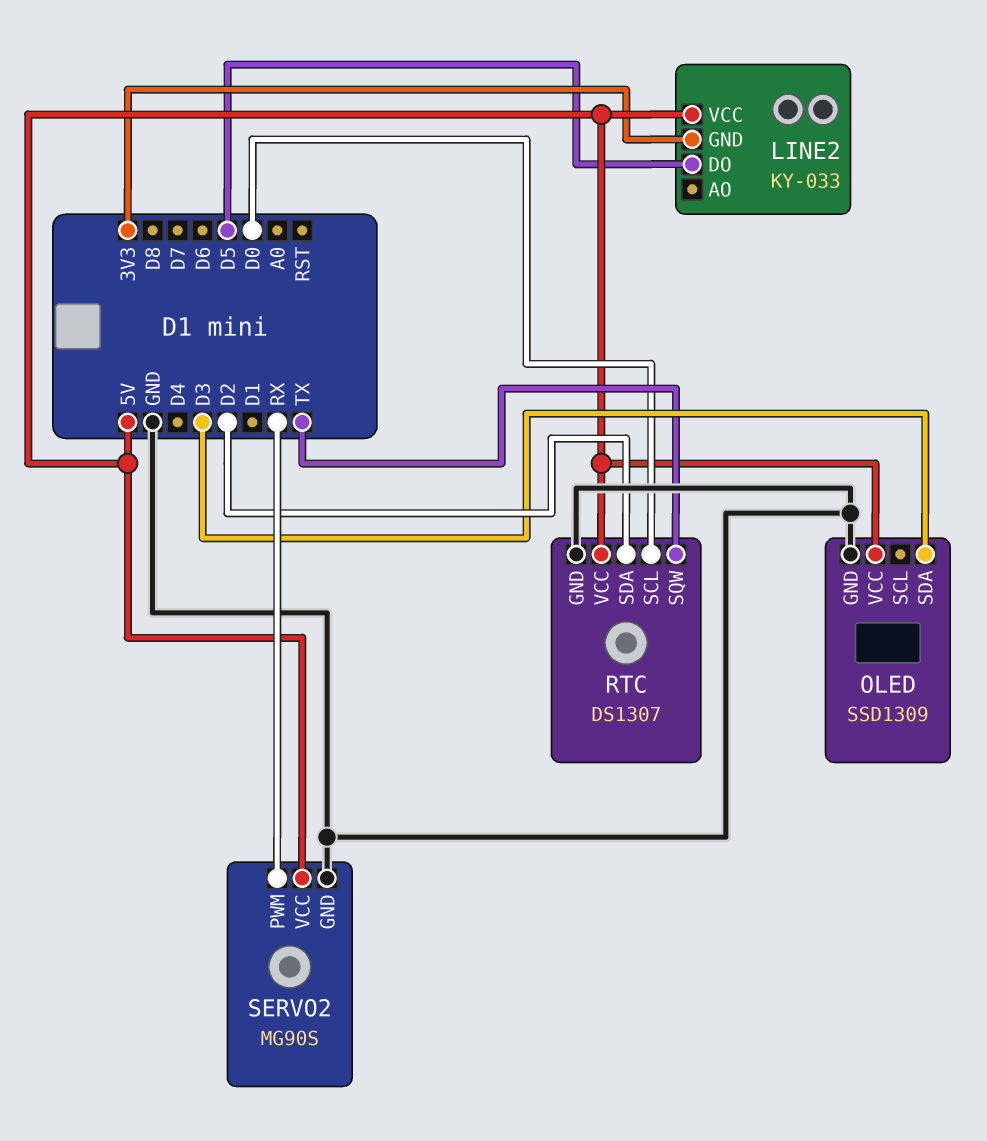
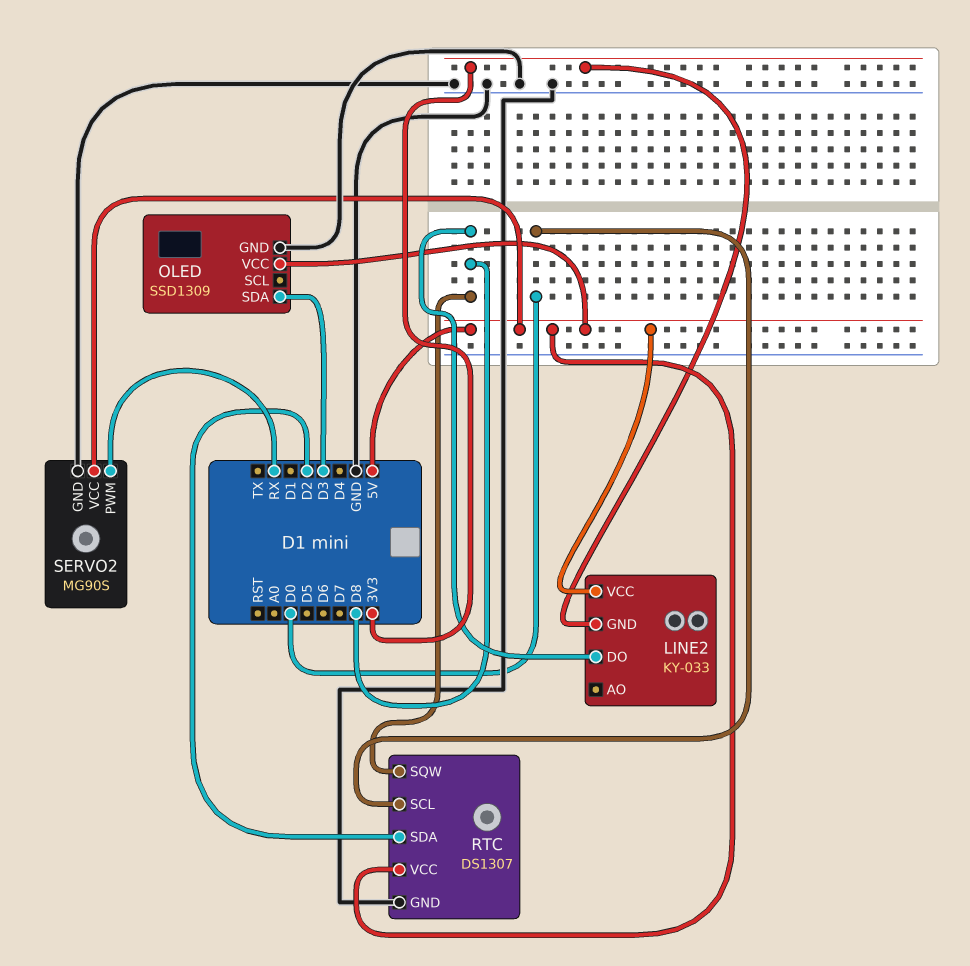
LINE2 pin DO: D5 -> D8
RTC pin SQW: TX -> D8

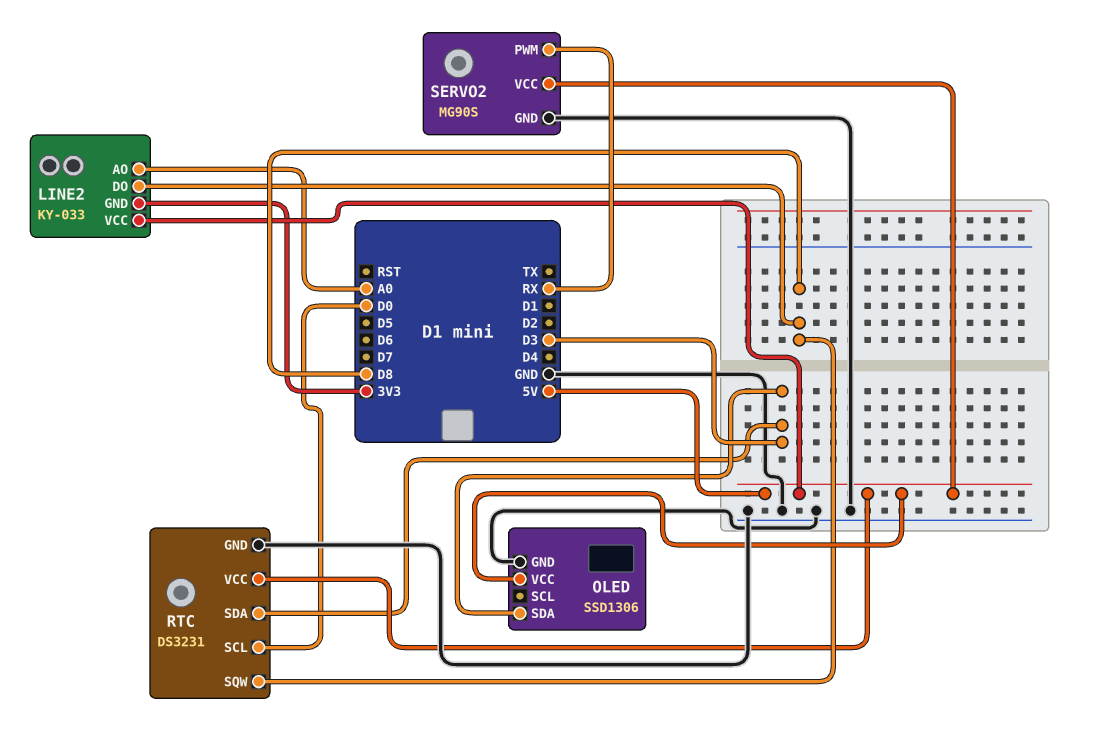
LINE2 pin AO: none -> A0
OLED: SSD1309 -> SSD1306
RTC: DS1307 -> DS3231
RTC pin SDA: D2 -> D3

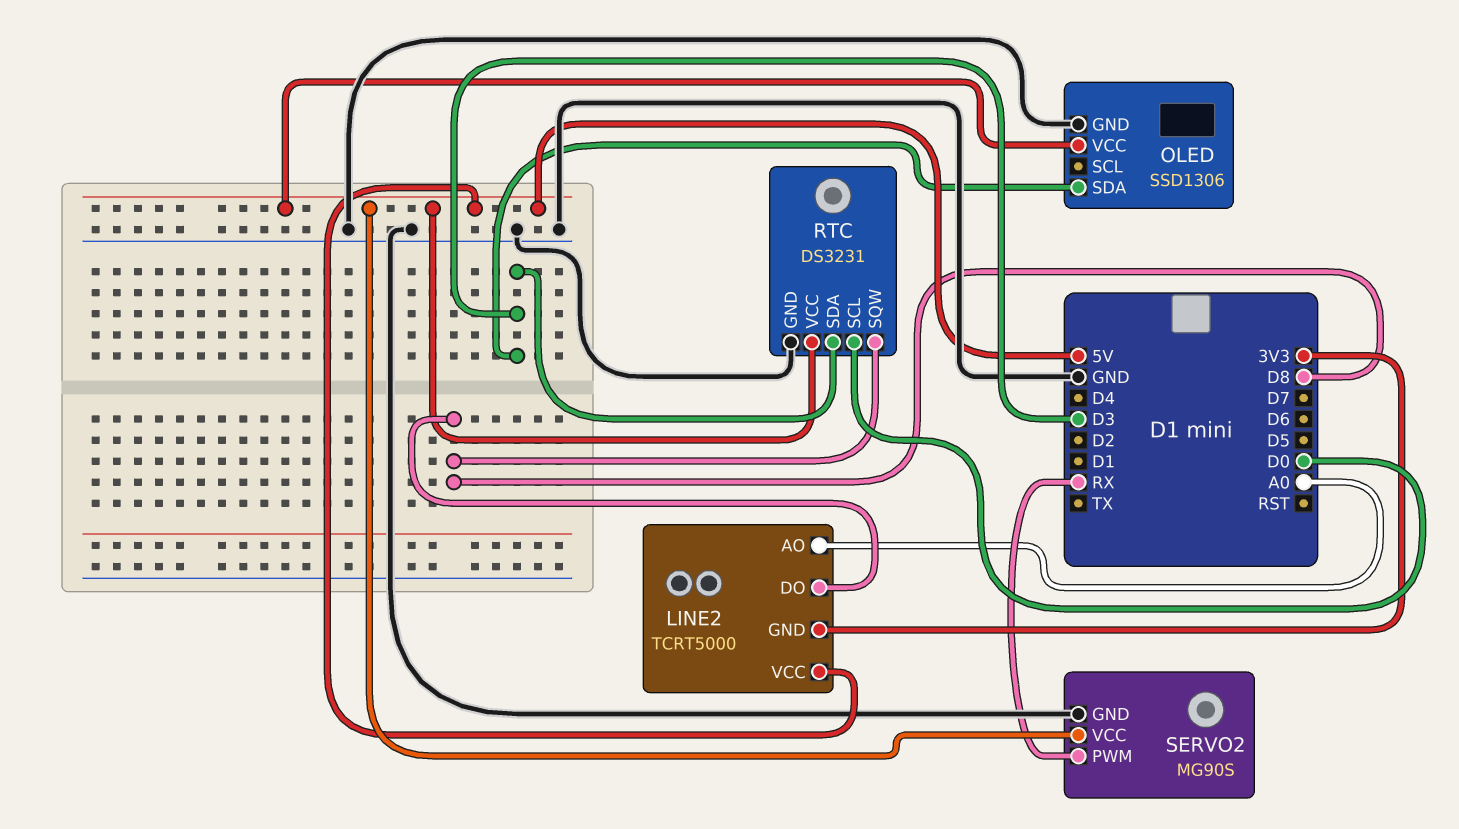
LINE2: KY-033 -> TCRT5000

